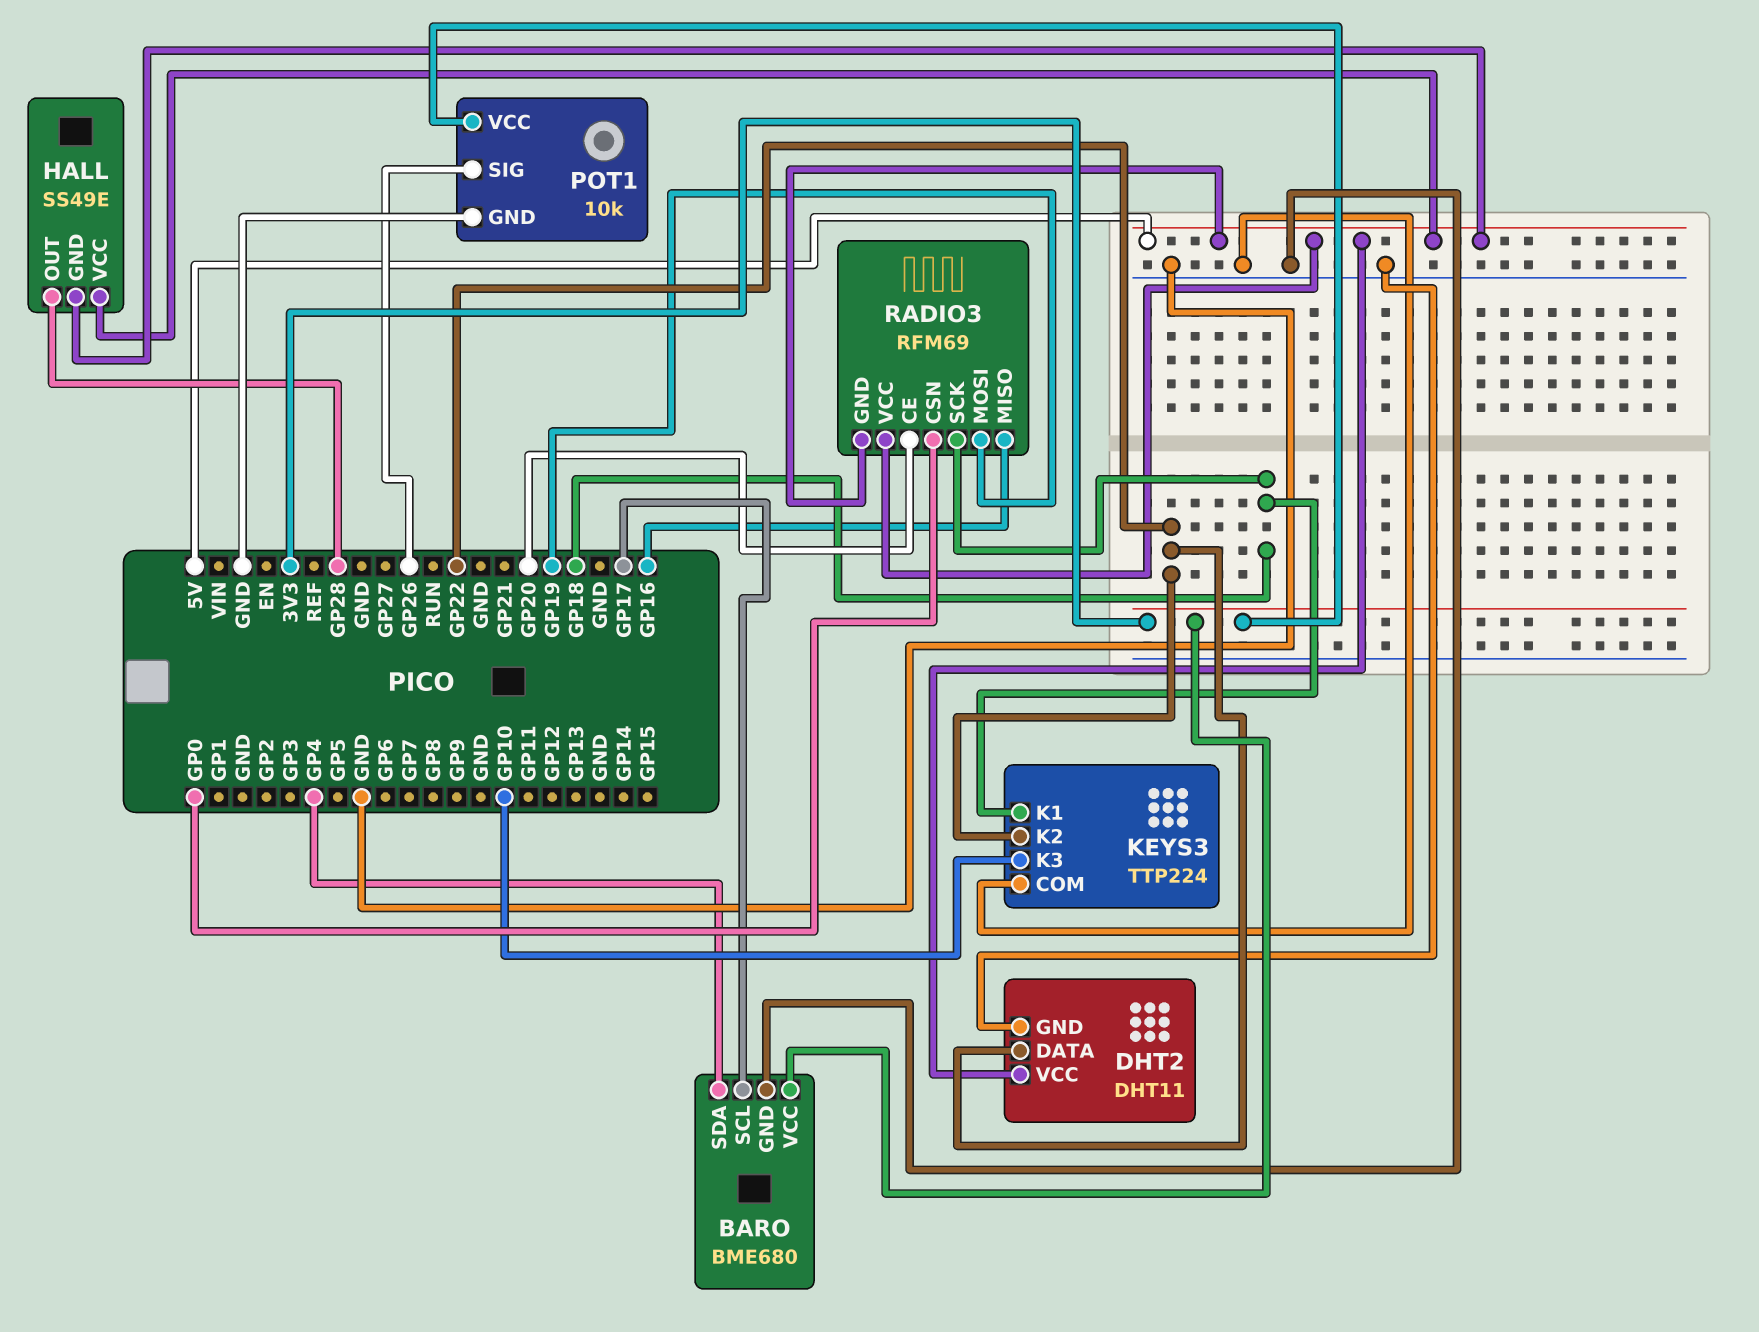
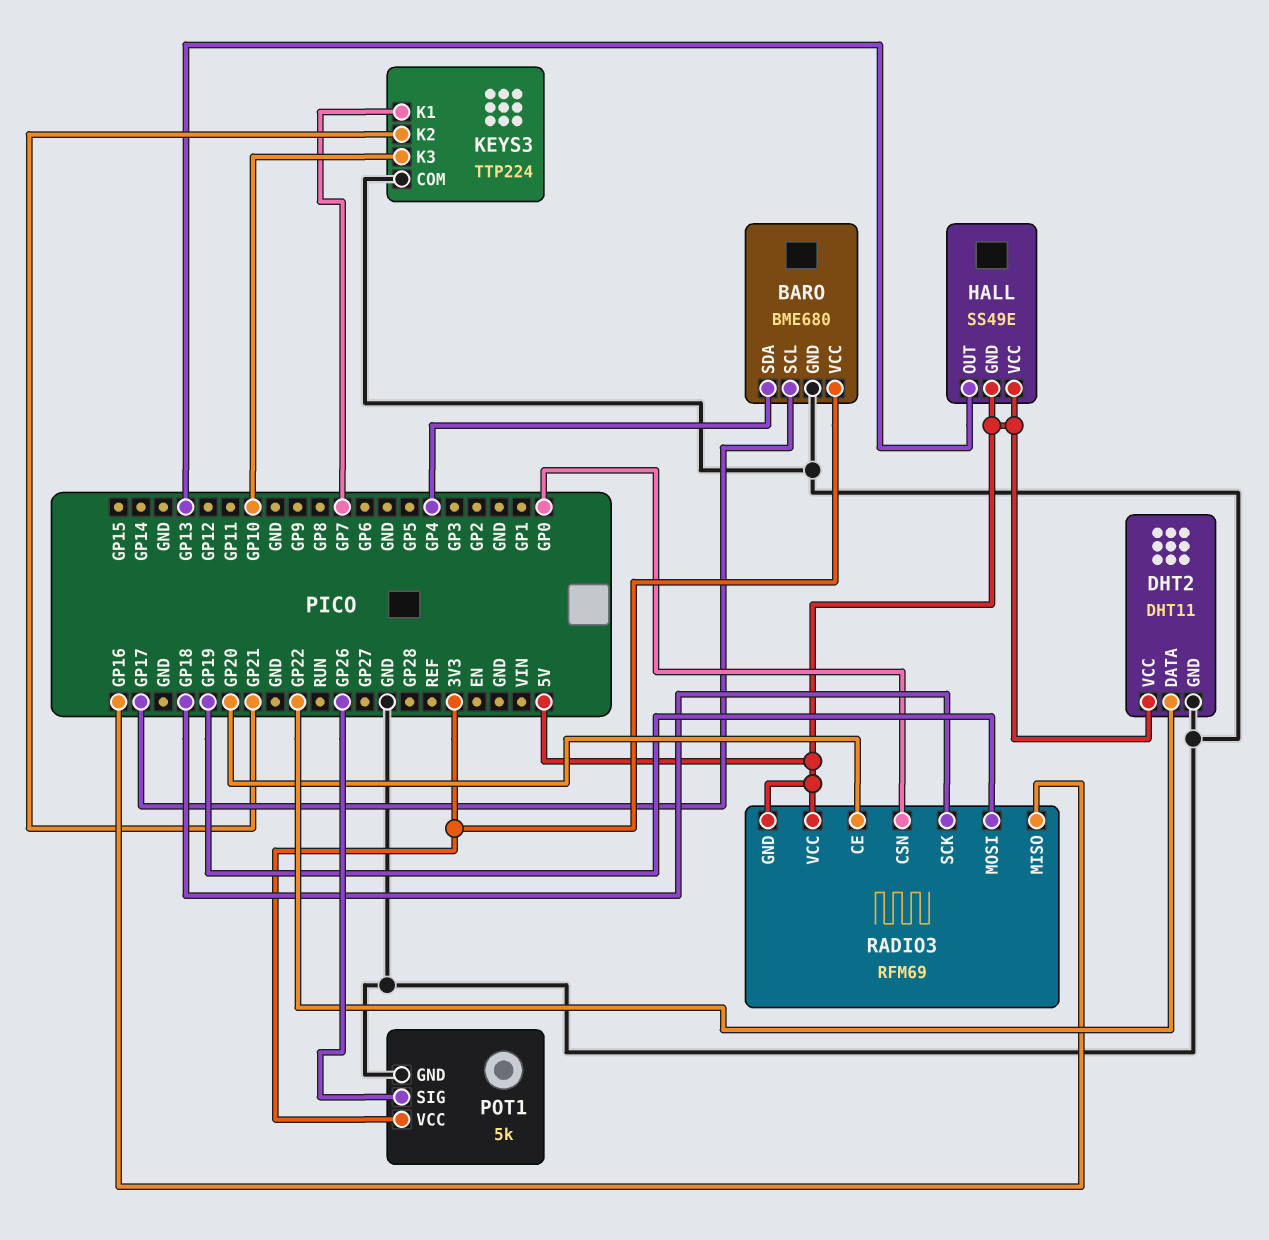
HALL pin OUT: GP28 -> GP13
KEYS3 pin K1: GP18 -> GP7
KEYS3 pin K2: GP22 -> GP21
POT1: 10k -> 5k

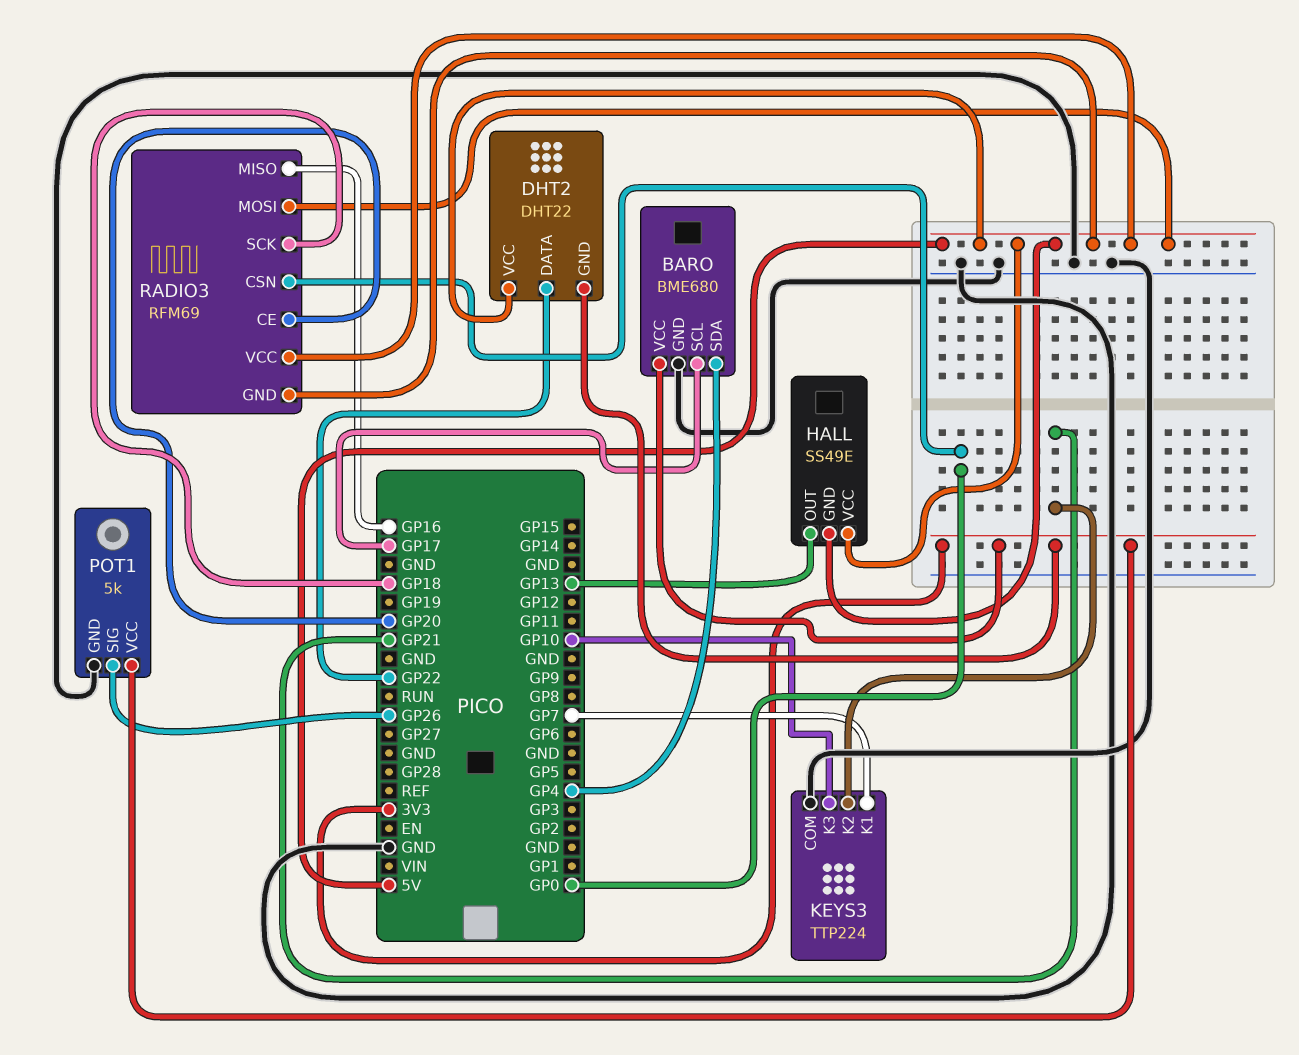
DHT2: DHT11 -> DHT22
DHT2 pin GND: GND -> 3V3
RADIO3 pin MOSI: GP19 -> 5V

